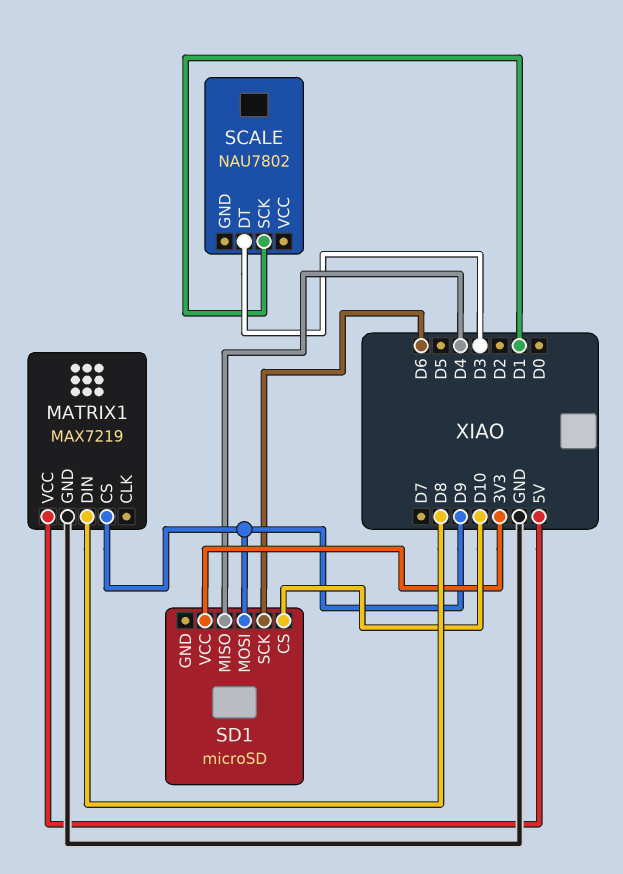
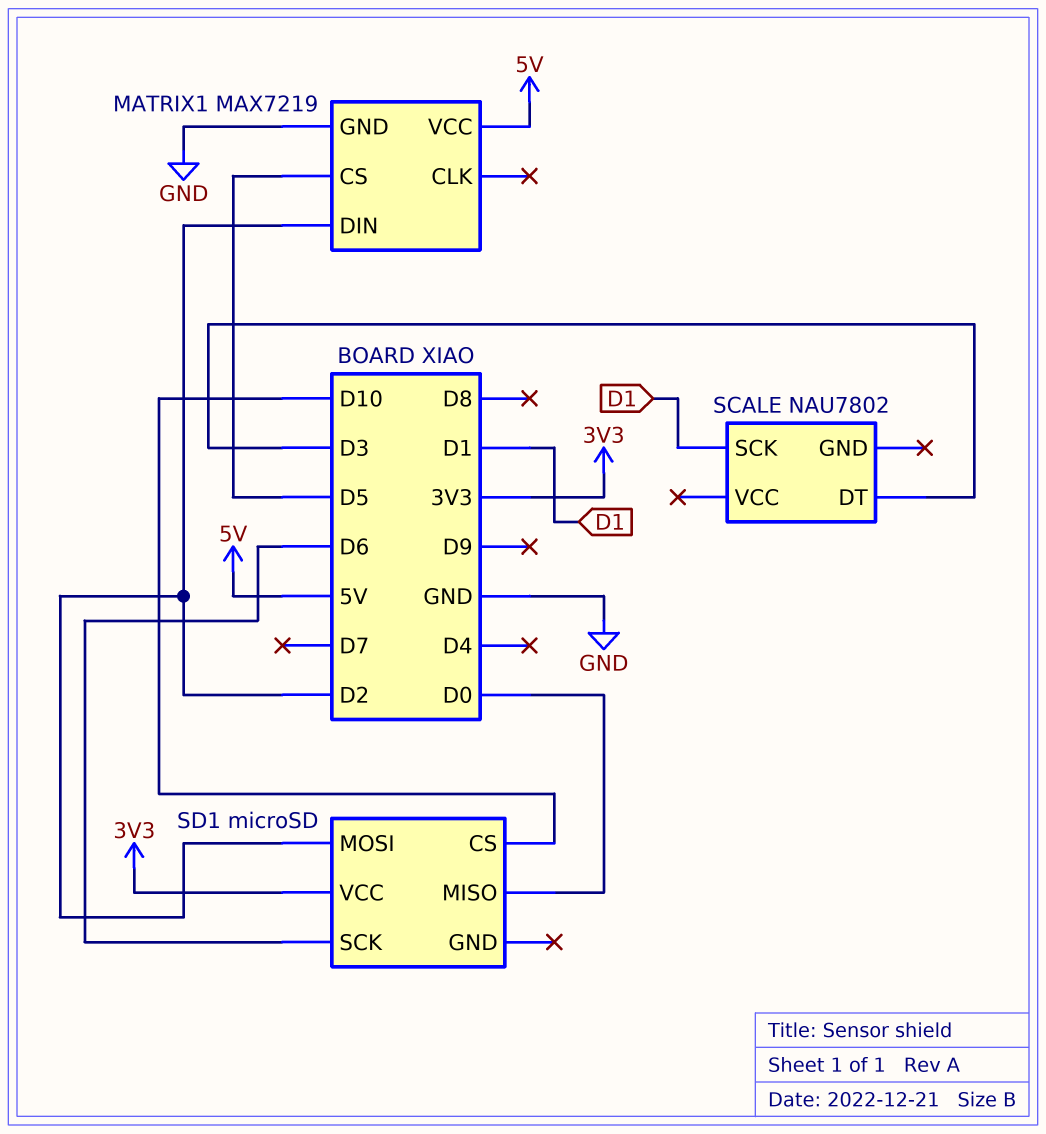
MATRIX1 pin CS: D9 -> D5
MATRIX1 pin DIN: D8 -> D2
SD1 pin MISO: D4 -> D0
SD1 pin MOSI: D9 -> D2

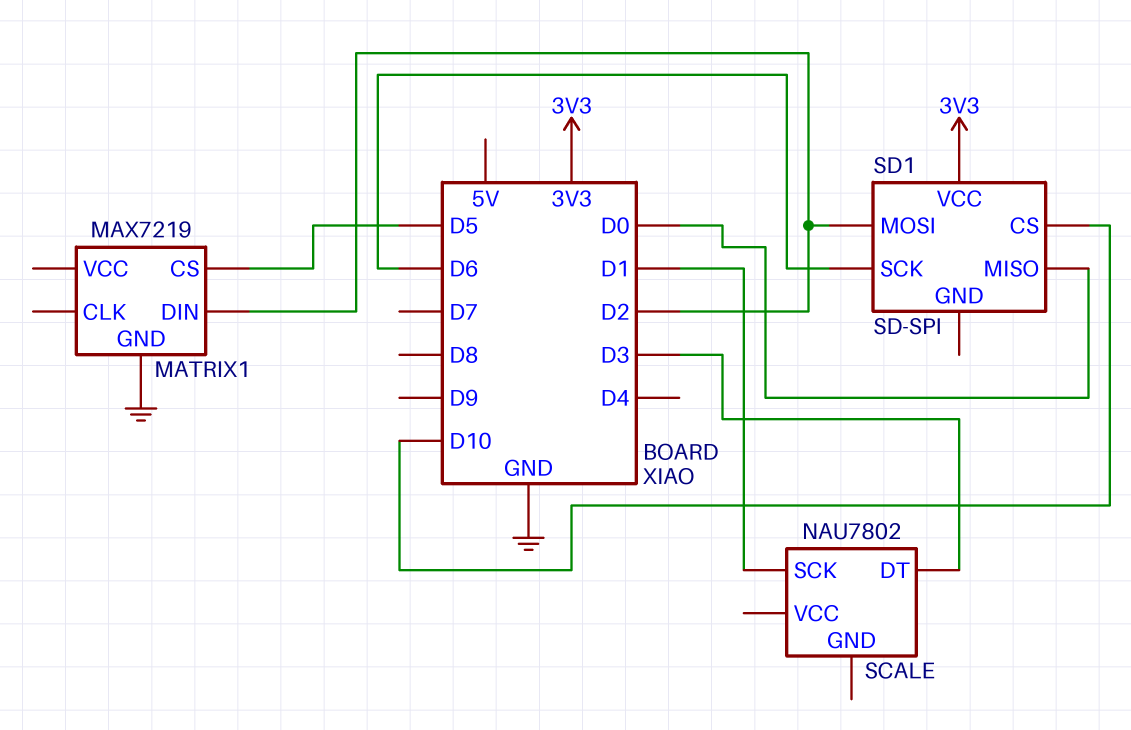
MATRIX1 pin VCC: 5V -> none
SD1: microSD -> SD-SPI

